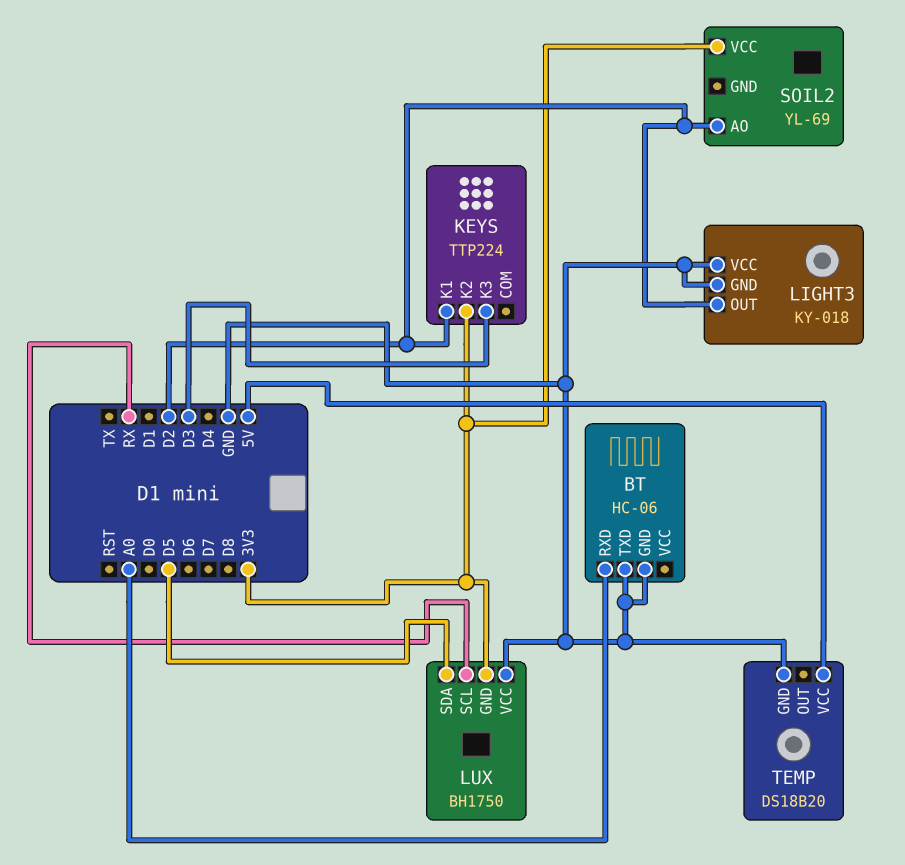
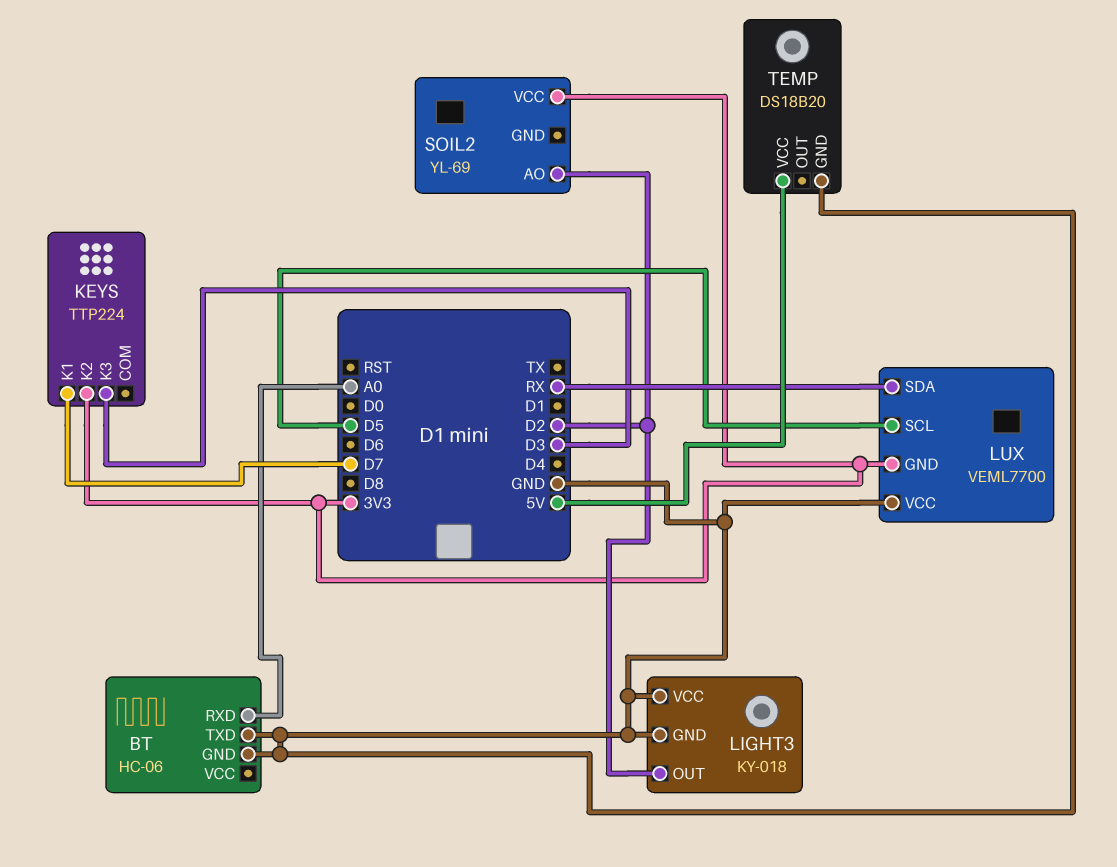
KEYS pin K1: D2 -> D7
LUX: BH1750 -> VEML7700
LUX pin SCL: RX -> D5
LUX pin SDA: D5 -> RX

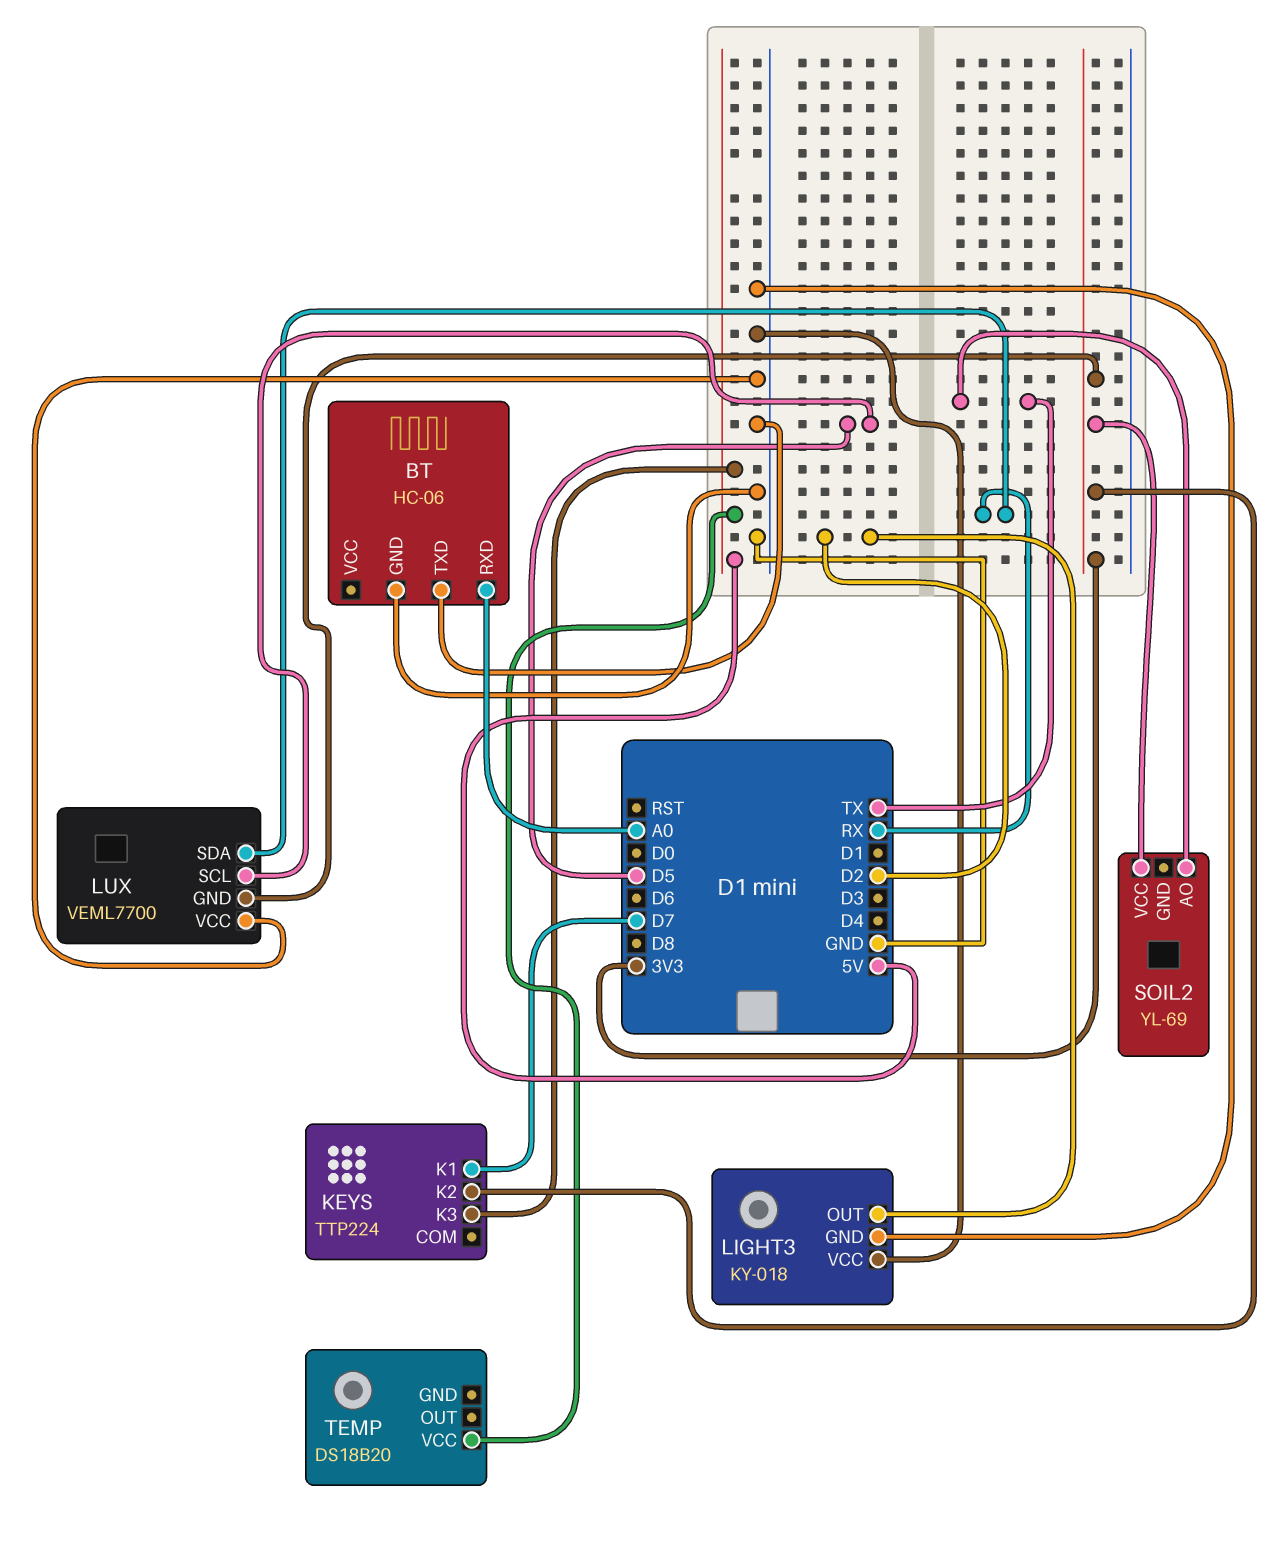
KEYS pin K3: D3 -> 5V
SOIL2 pin AO: D2 -> TX
TEMP pin GND: GND -> none

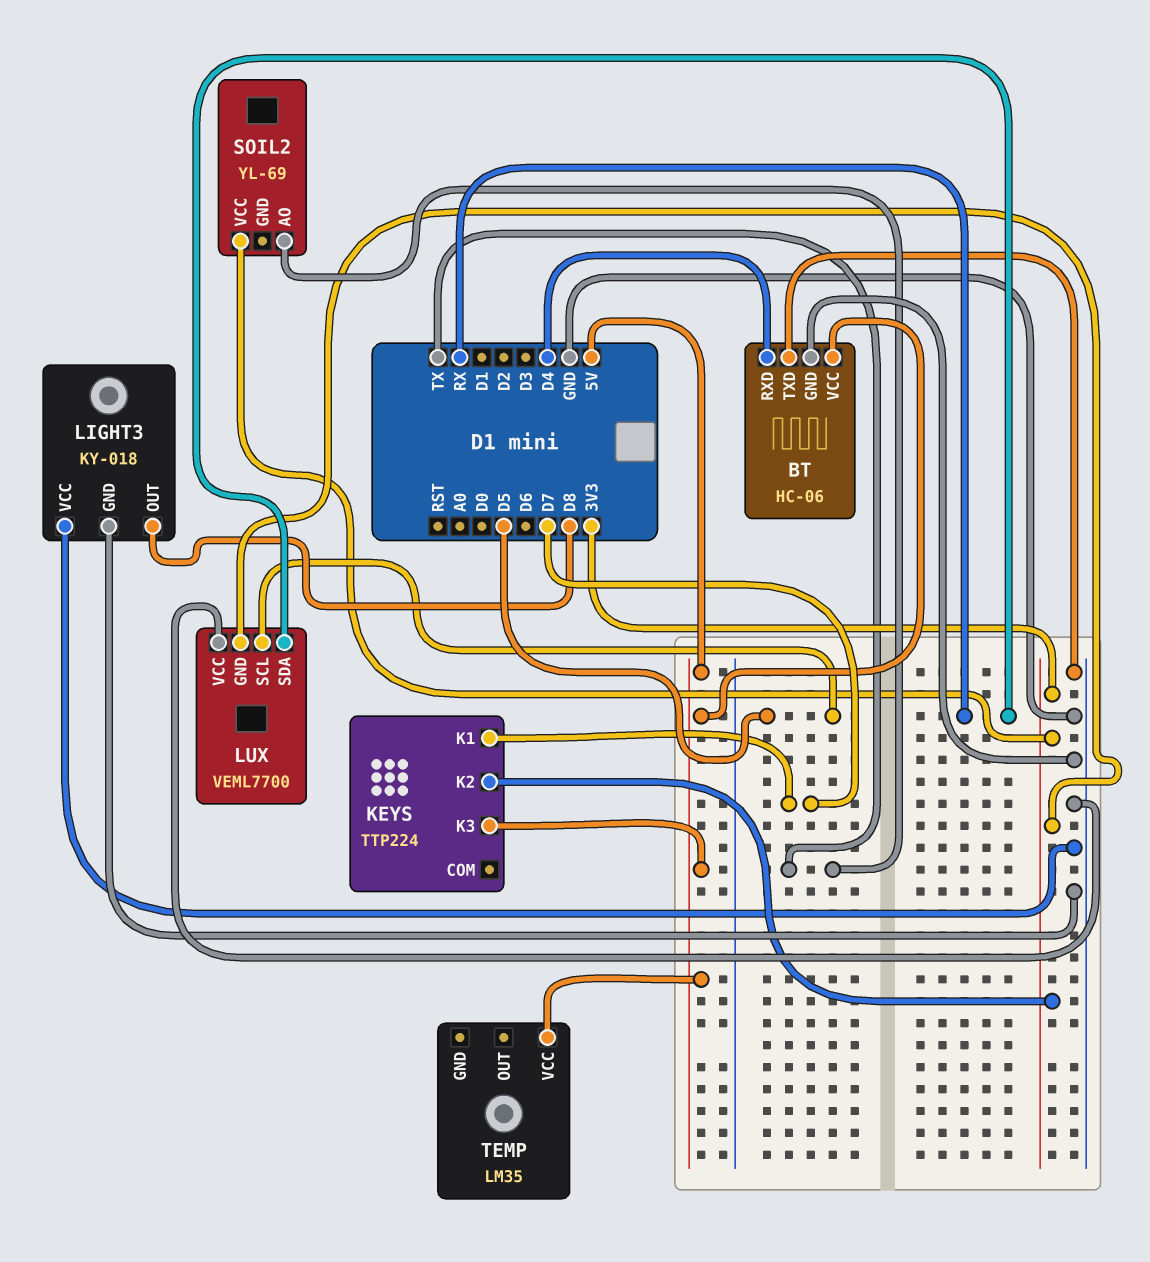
BT pin RXD: A0 -> D4
BT pin VCC: none -> 5V
LIGHT3 pin OUT: D2 -> D8
TEMP: DS18B20 -> LM35

